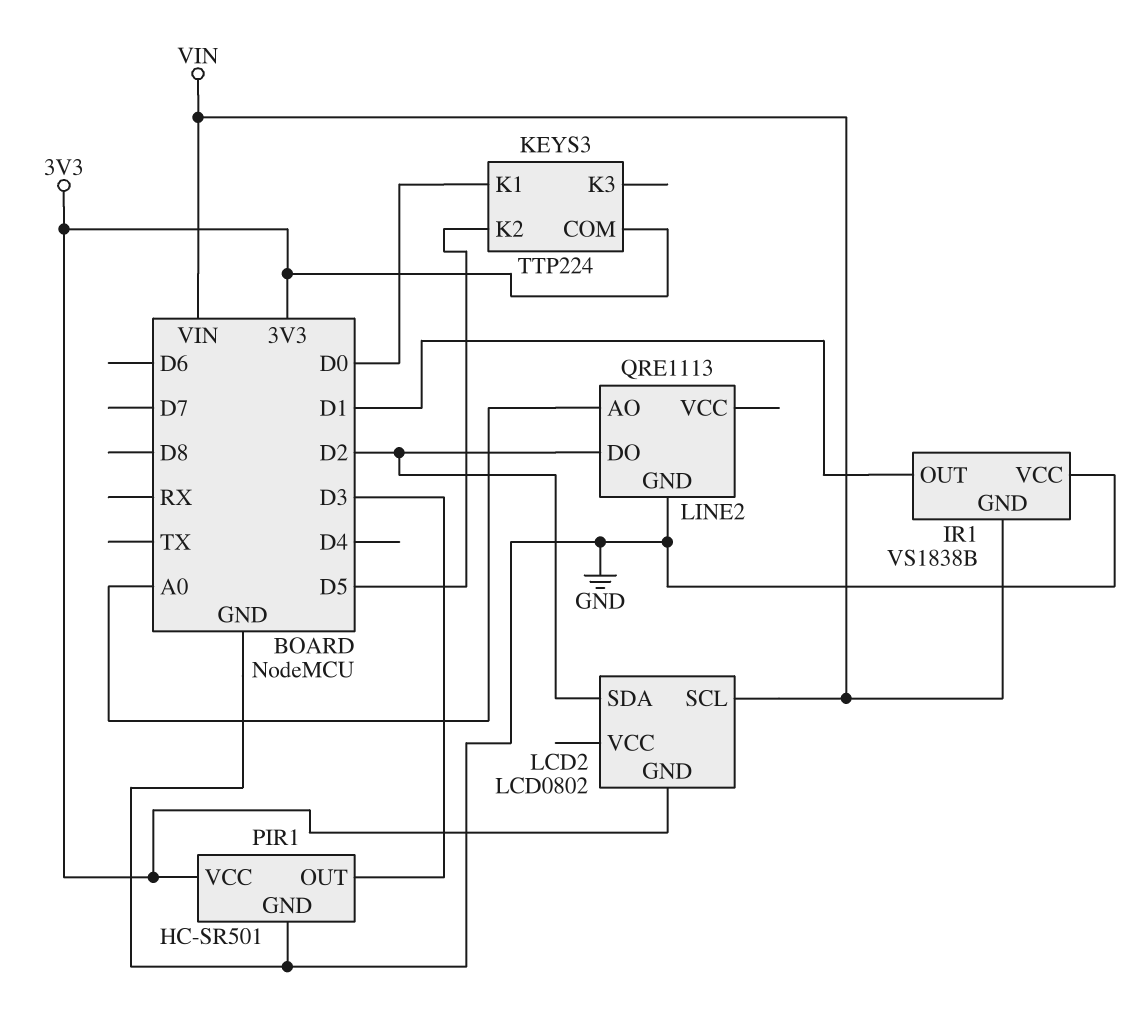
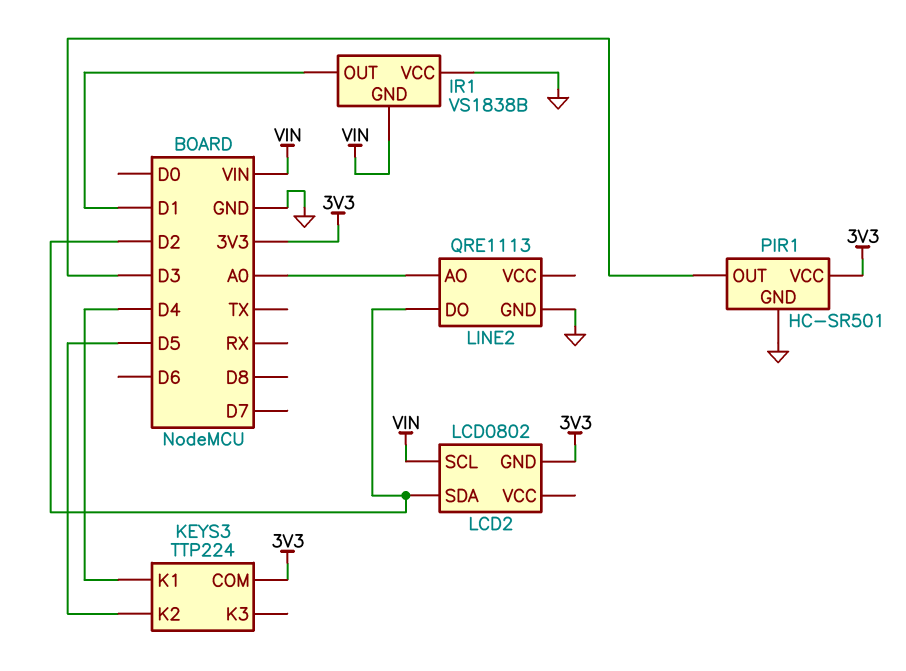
KEYS3 pin K1: D0 -> D4

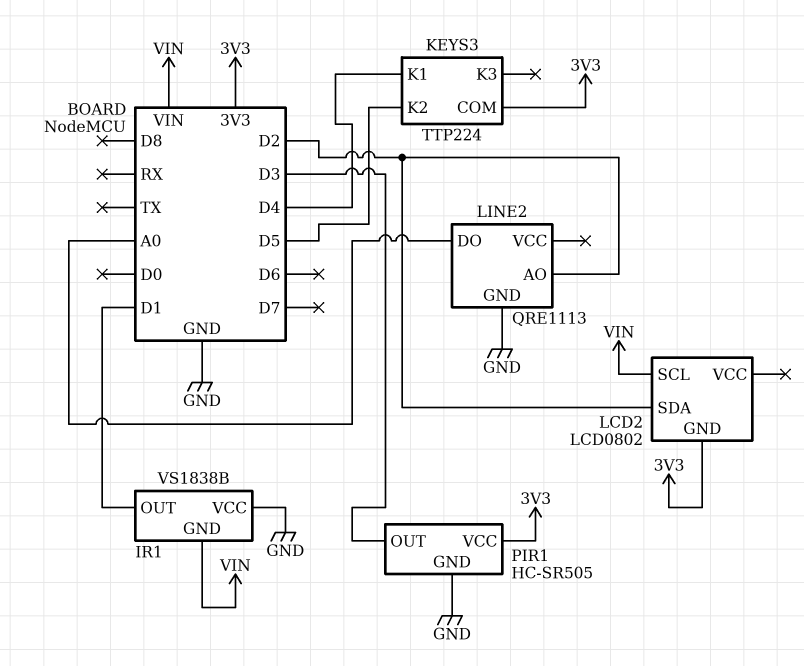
LINE2 pin AO: A0 -> D2
LINE2 pin DO: D2 -> A0
PIR1: HC-SR501 -> HC-SR505

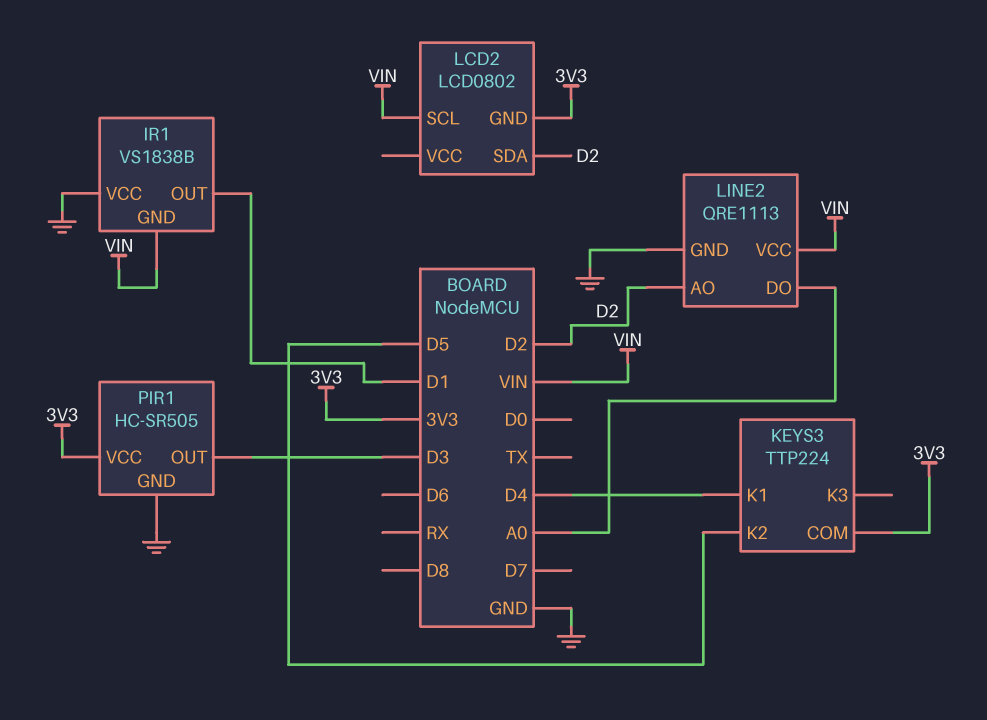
LINE2 pin VCC: none -> VIN

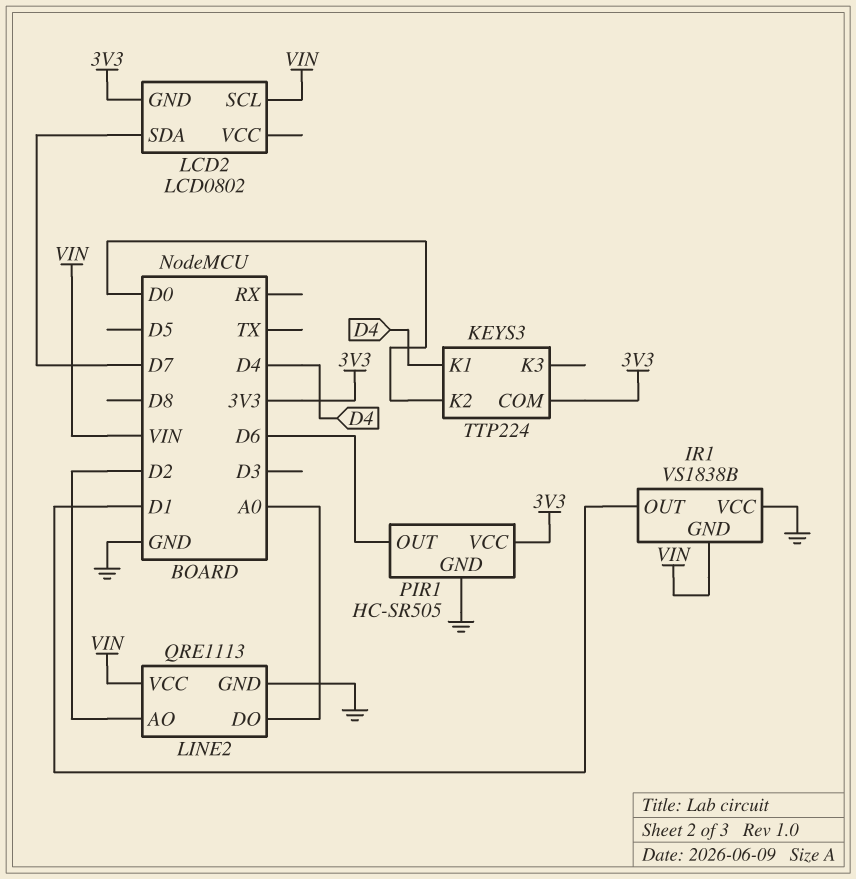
KEYS3 pin K2: D5 -> D0
LCD2 pin SDA: D2 -> D7
PIR1 pin OUT: D3 -> D6

